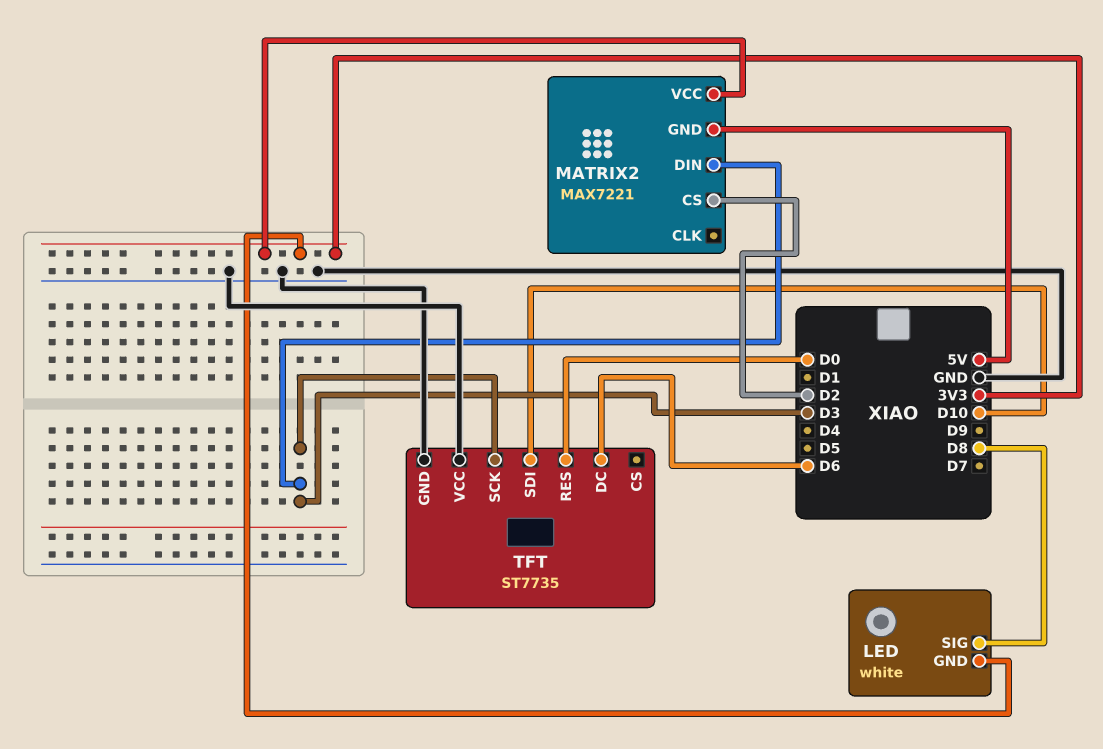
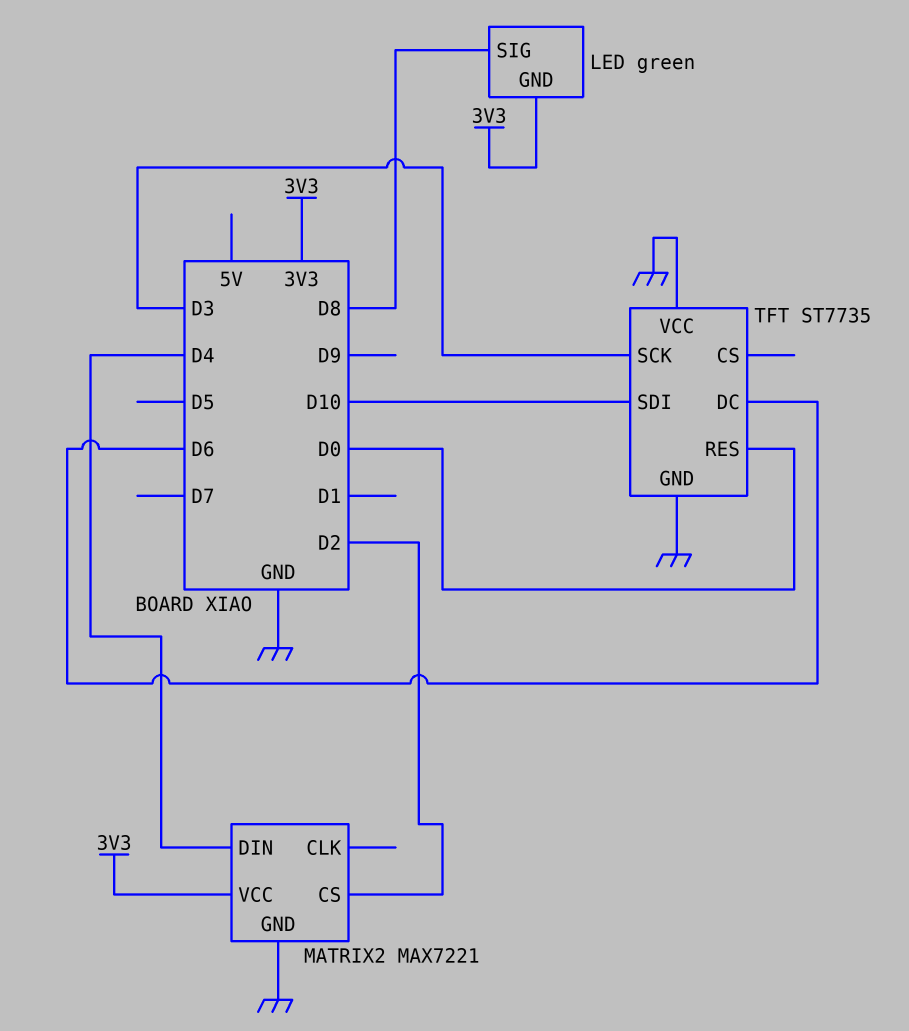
LED: white -> green
MATRIX2 pin DIN: D3 -> D4
MATRIX2 pin GND: 5V -> GND

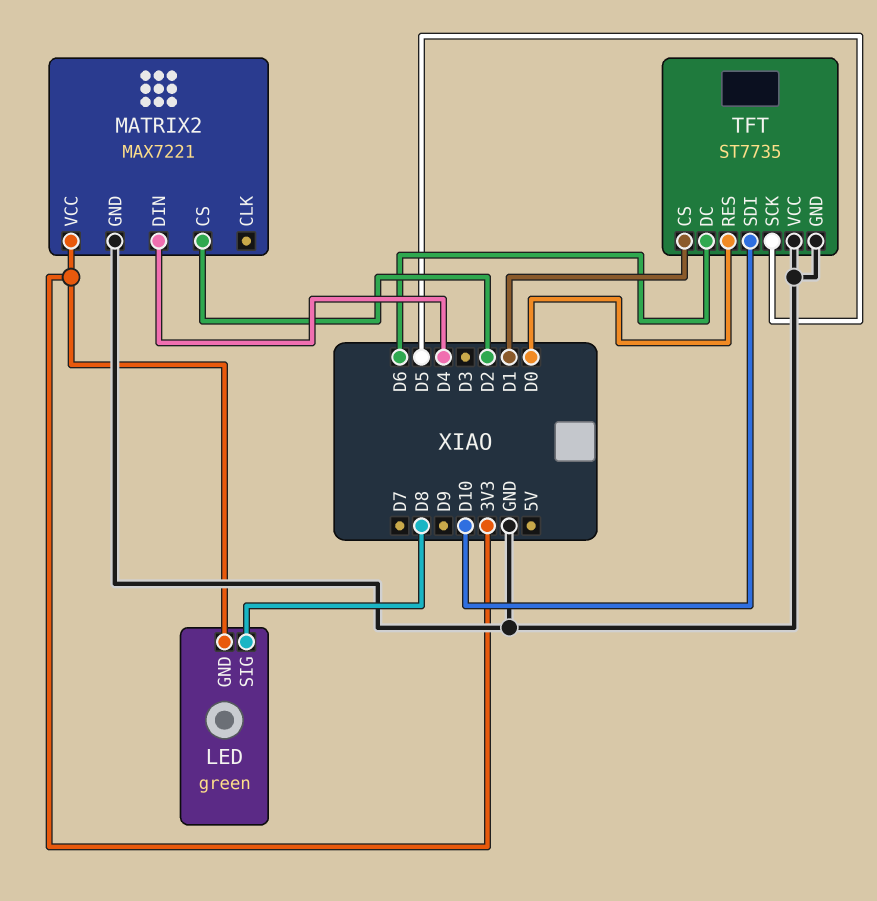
TFT pin CS: none -> D1
TFT pin SCK: D3 -> D5

